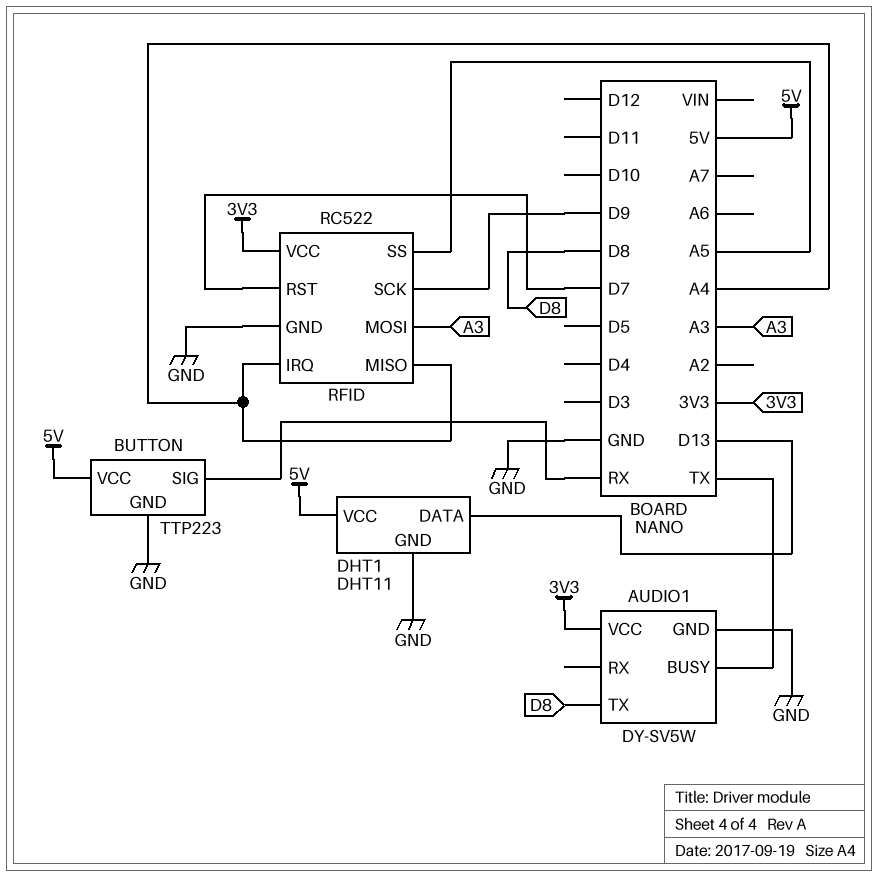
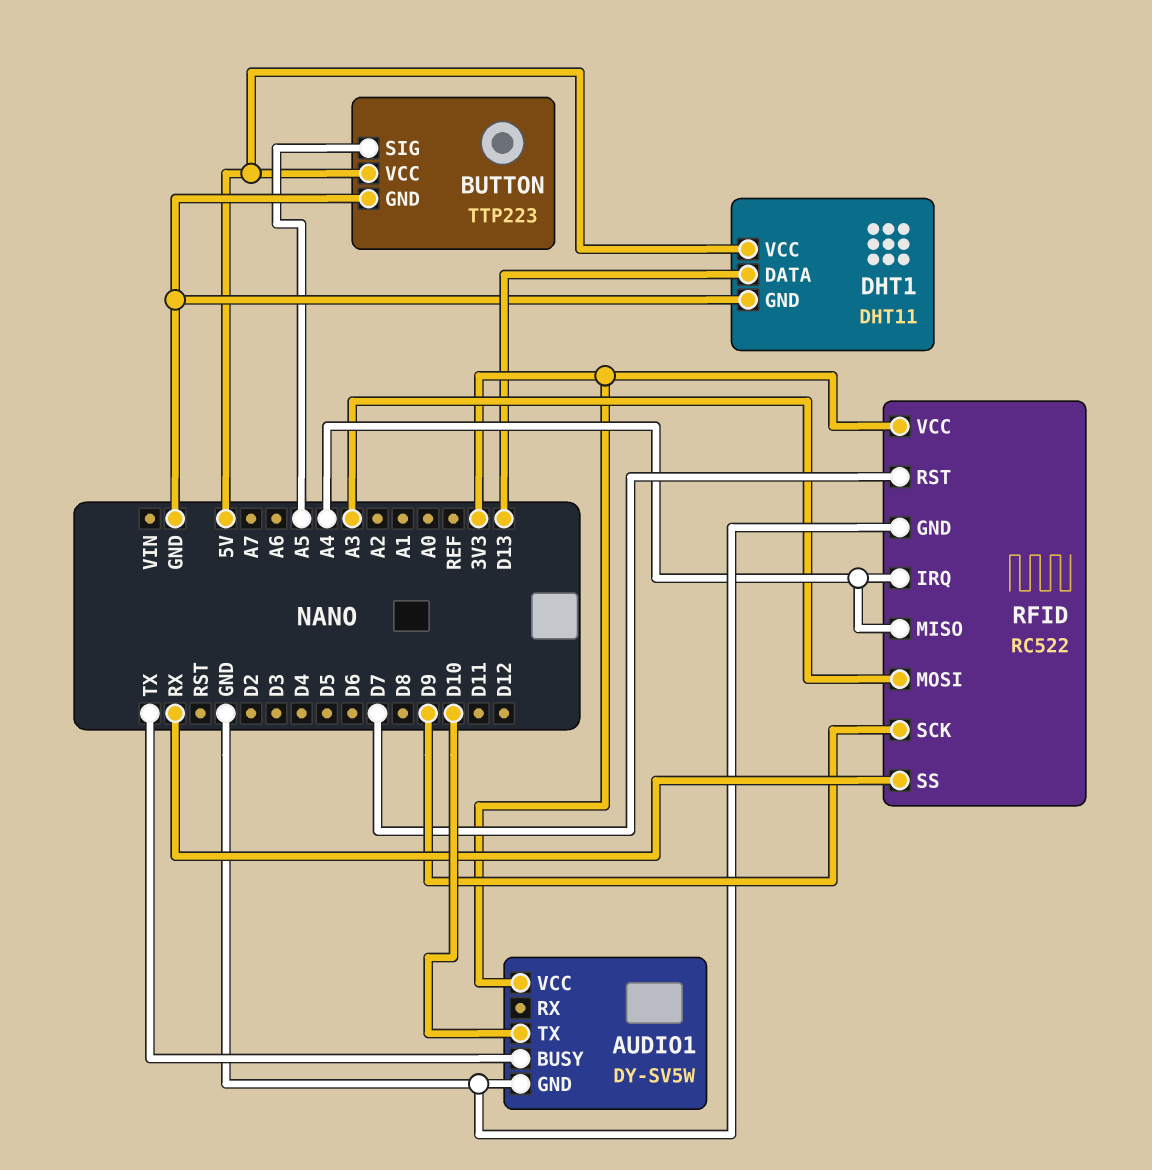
AUDIO1 pin TX: D8 -> D10
BUTTON pin SIG: RX -> A5
RFID pin SS: A5 -> RX

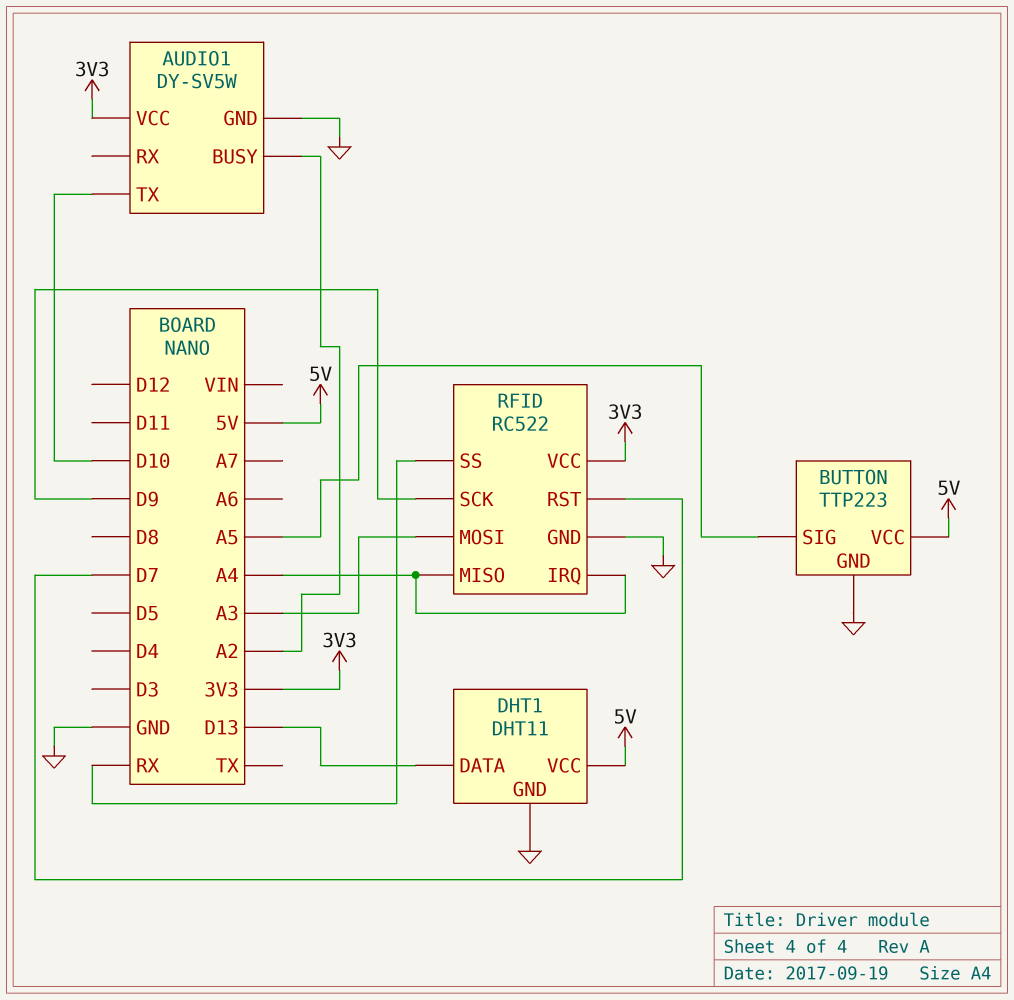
AUDIO1 pin BUSY: TX -> A2

